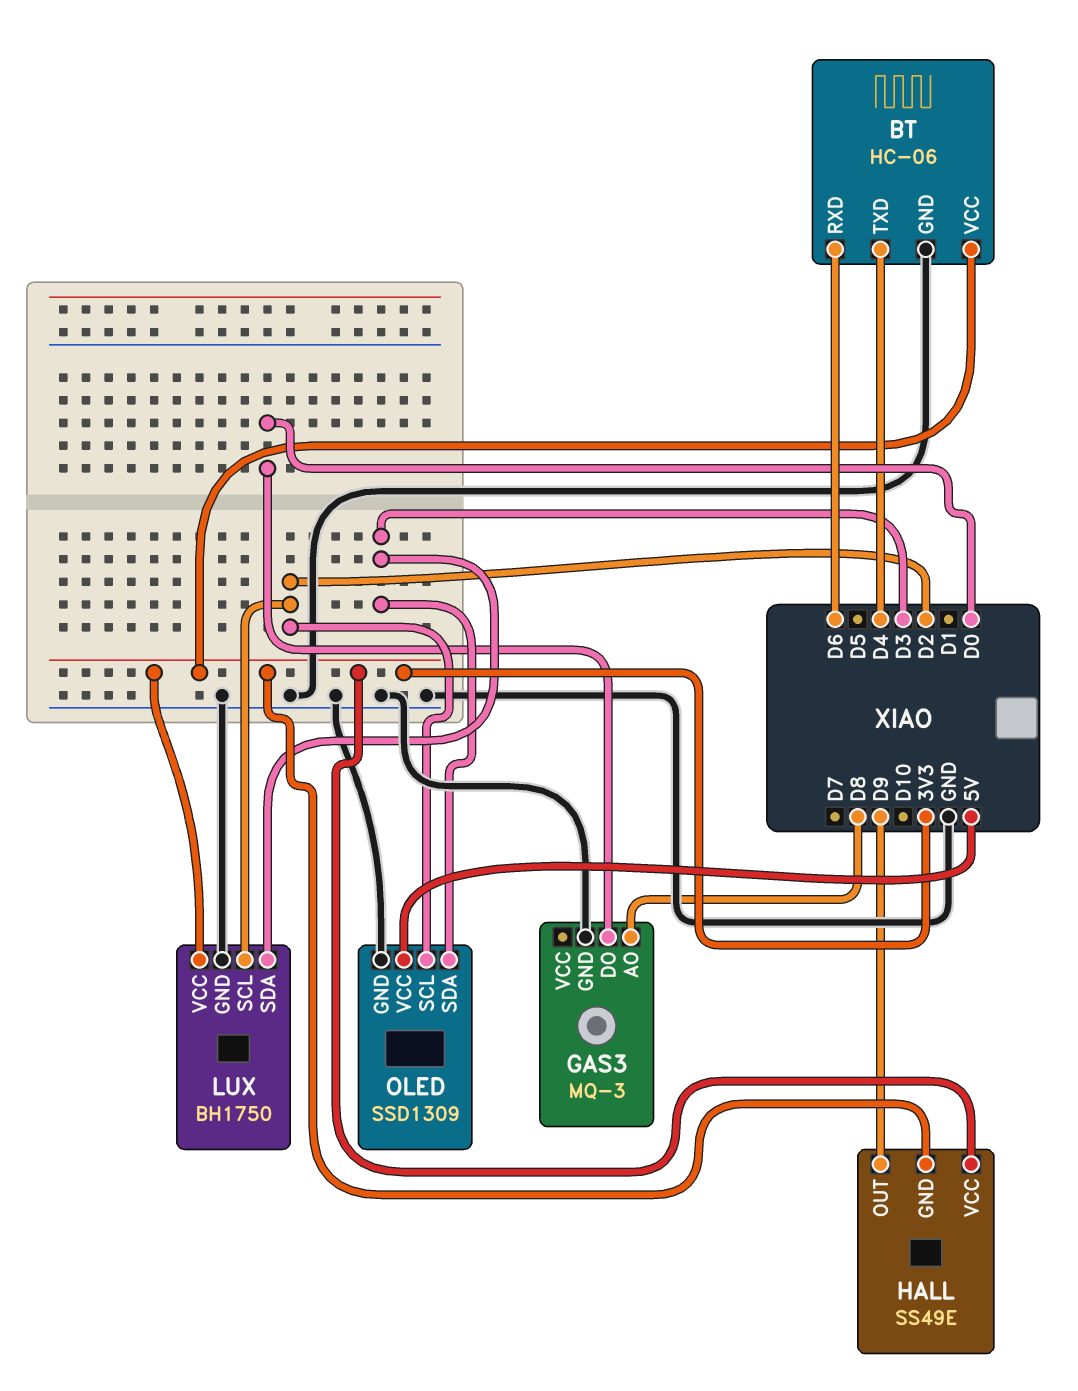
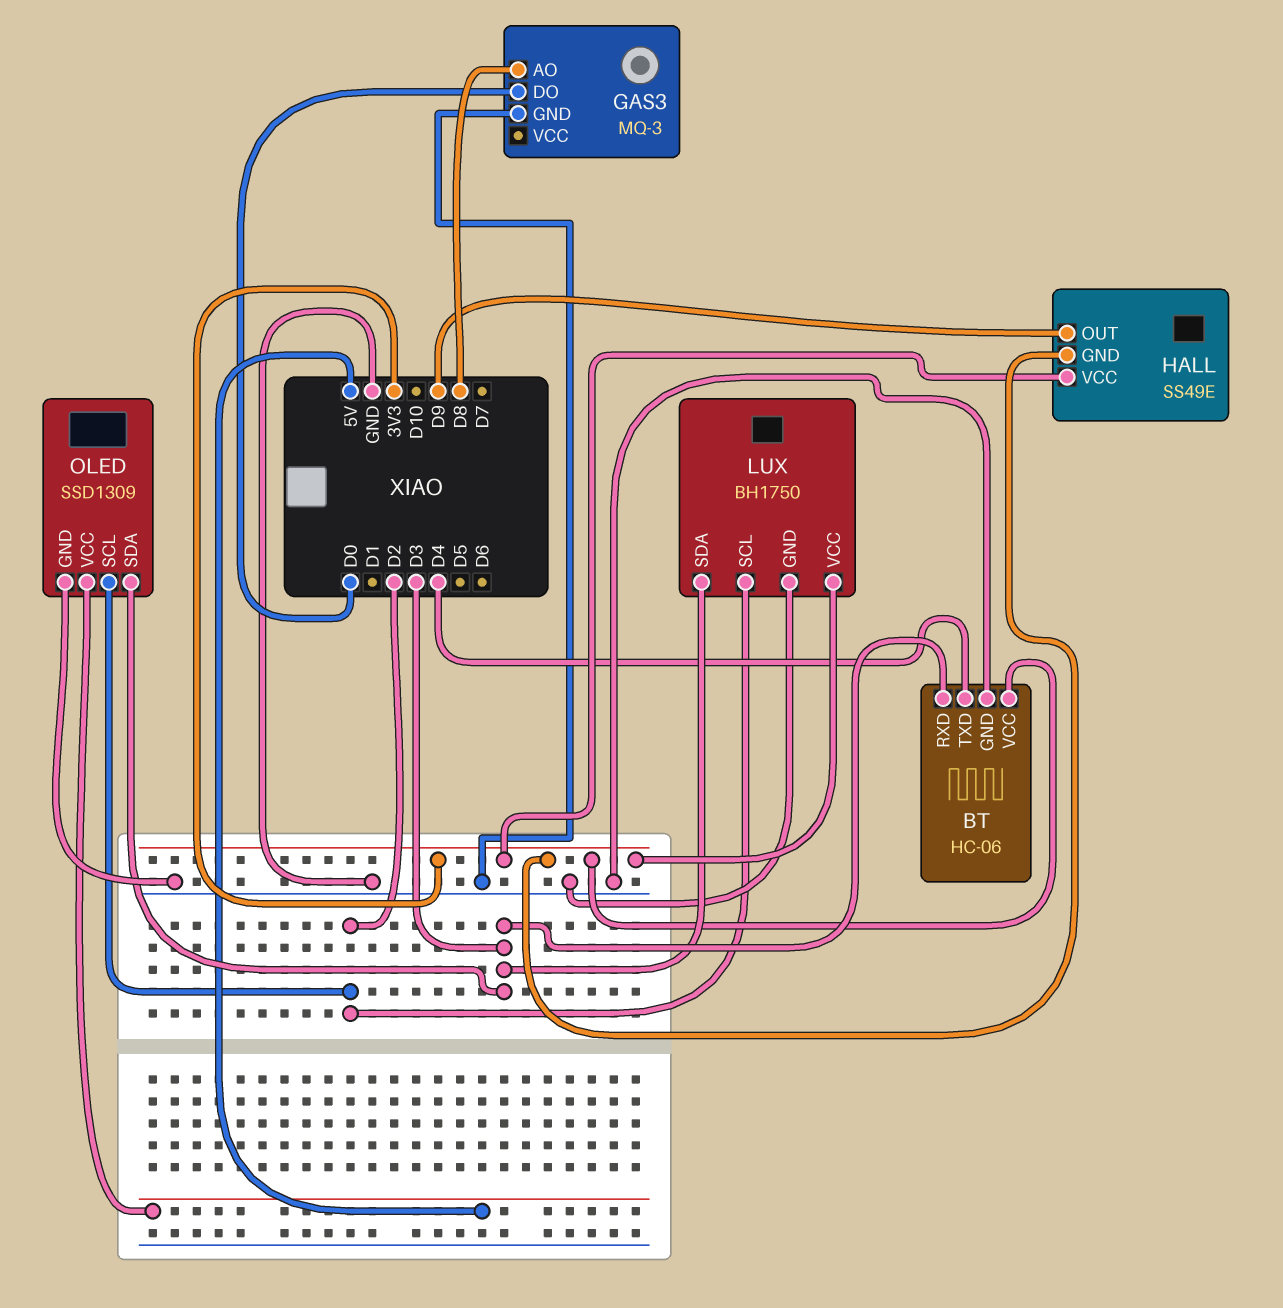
BT pin RXD: D6 -> D3

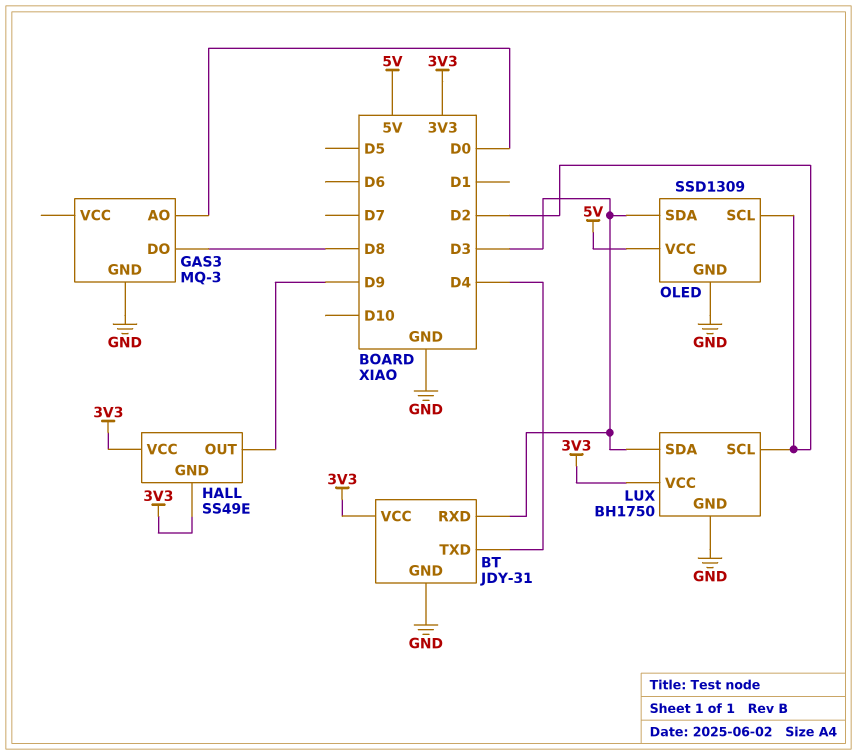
BT: HC-06 -> JDY-31
GAS3 pin AO: D8 -> D0
GAS3 pin DO: D0 -> D8

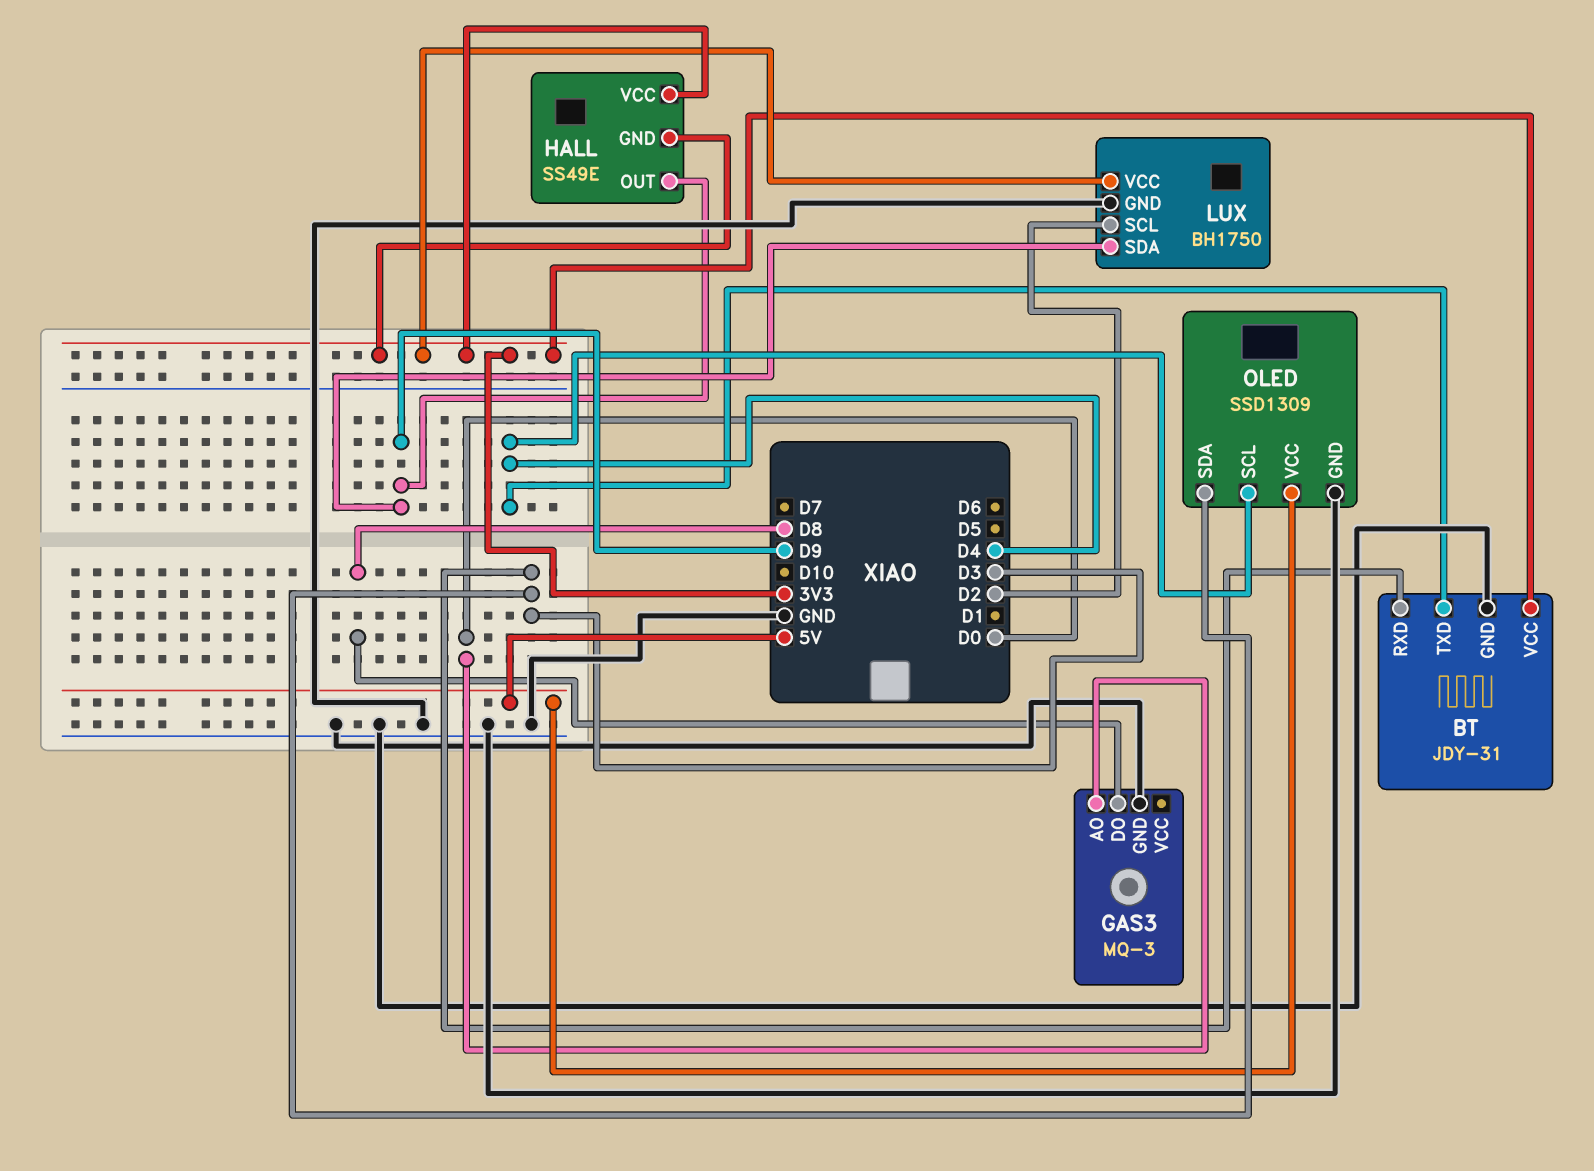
LUX pin SDA: D3 -> D9
OLED pin SCL: D2 -> D4

